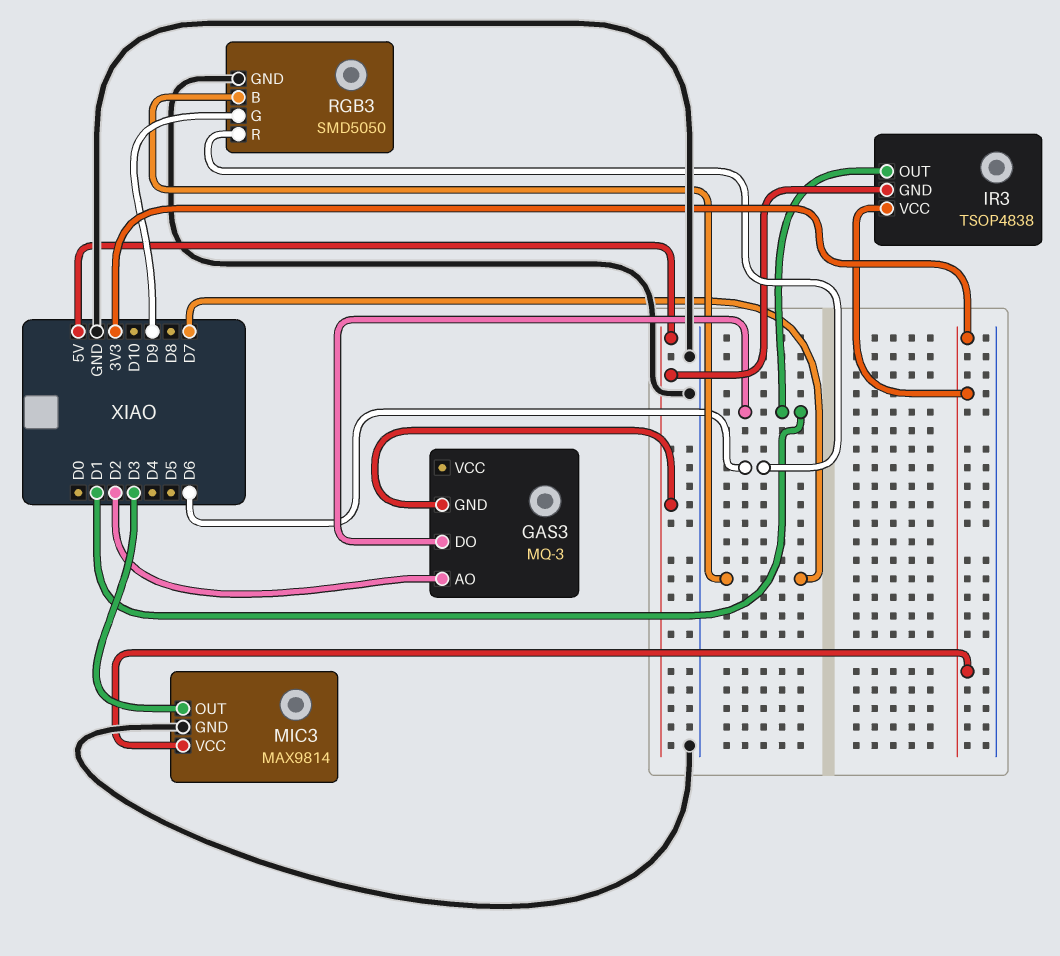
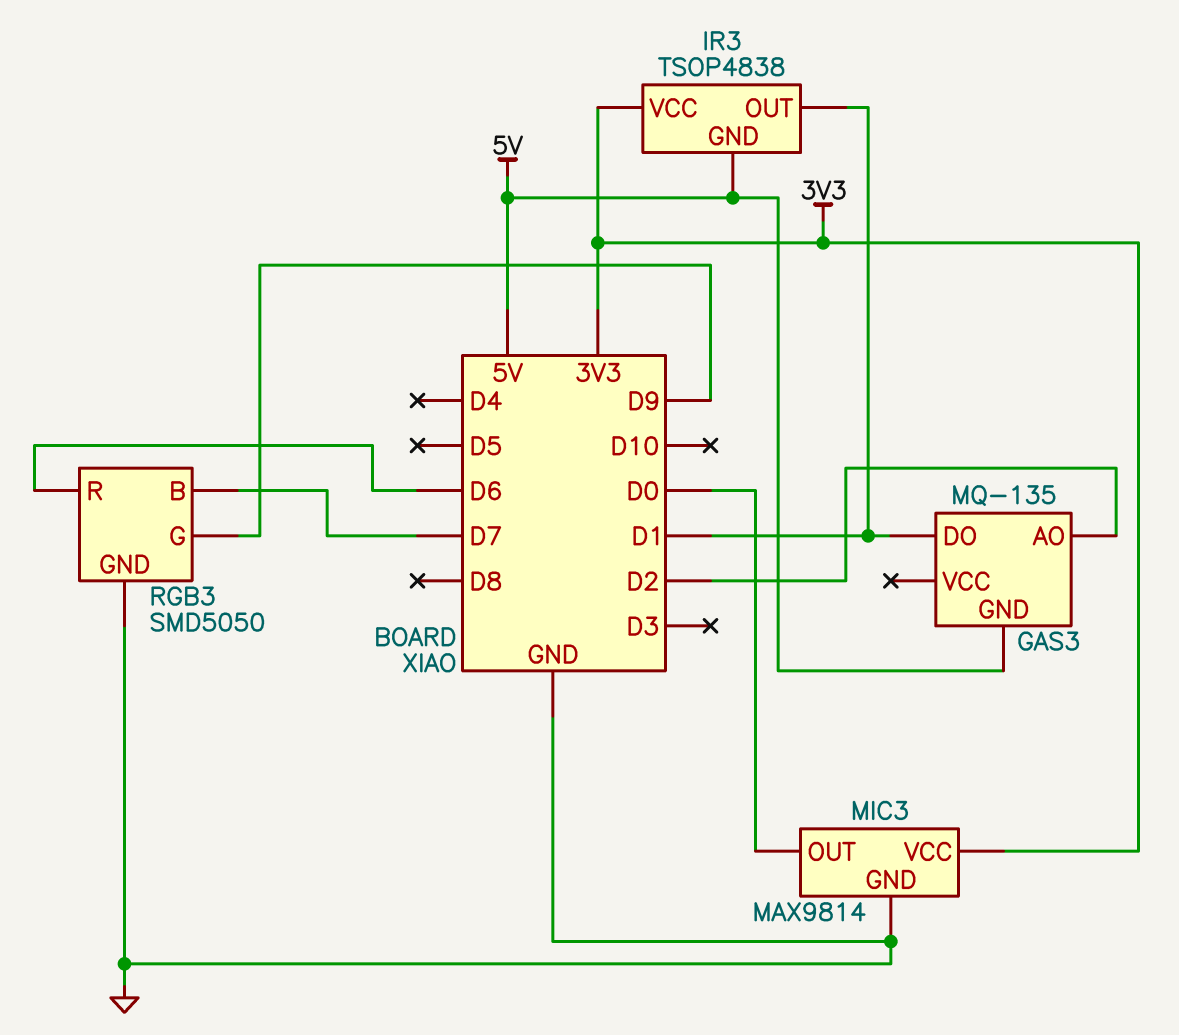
GAS3: MQ-3 -> MQ-135
MIC3 pin OUT: D3 -> D0

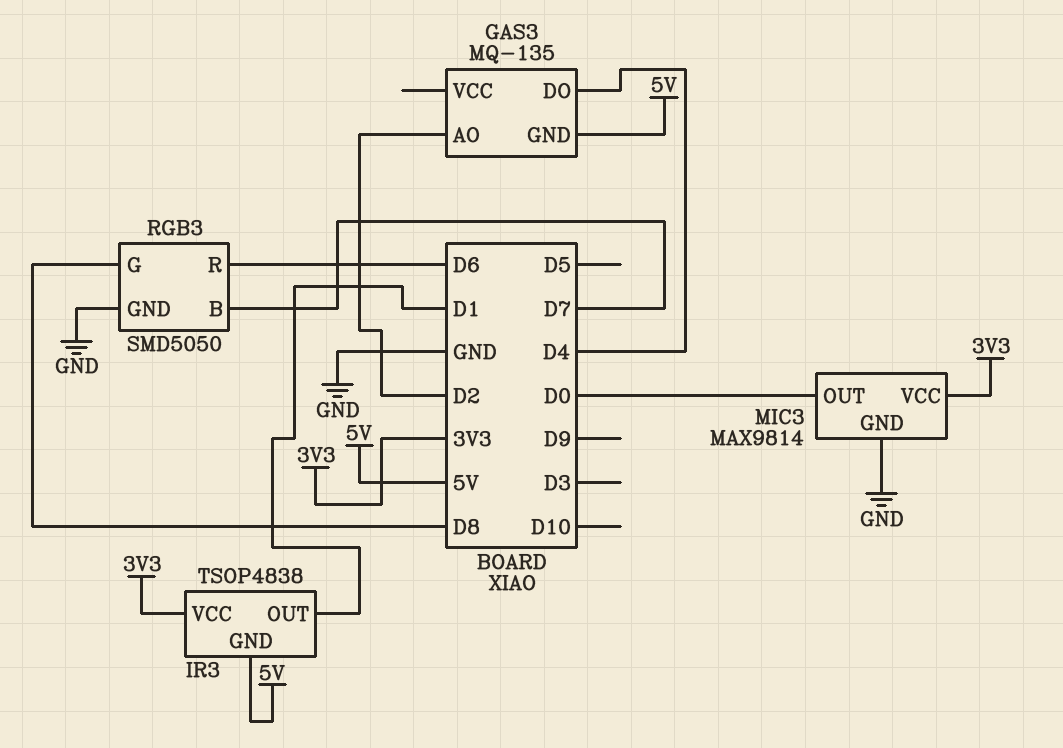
GAS3 pin DO: D1 -> D4
RGB3 pin G: D9 -> D8

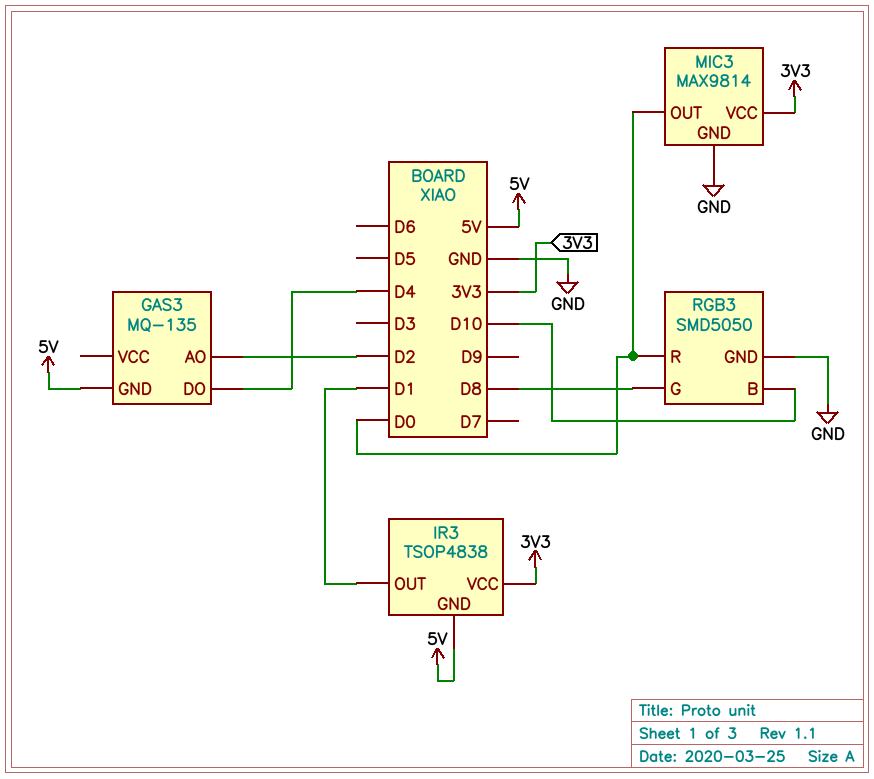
RGB3 pin B: D7 -> D10
RGB3 pin R: D6 -> D0

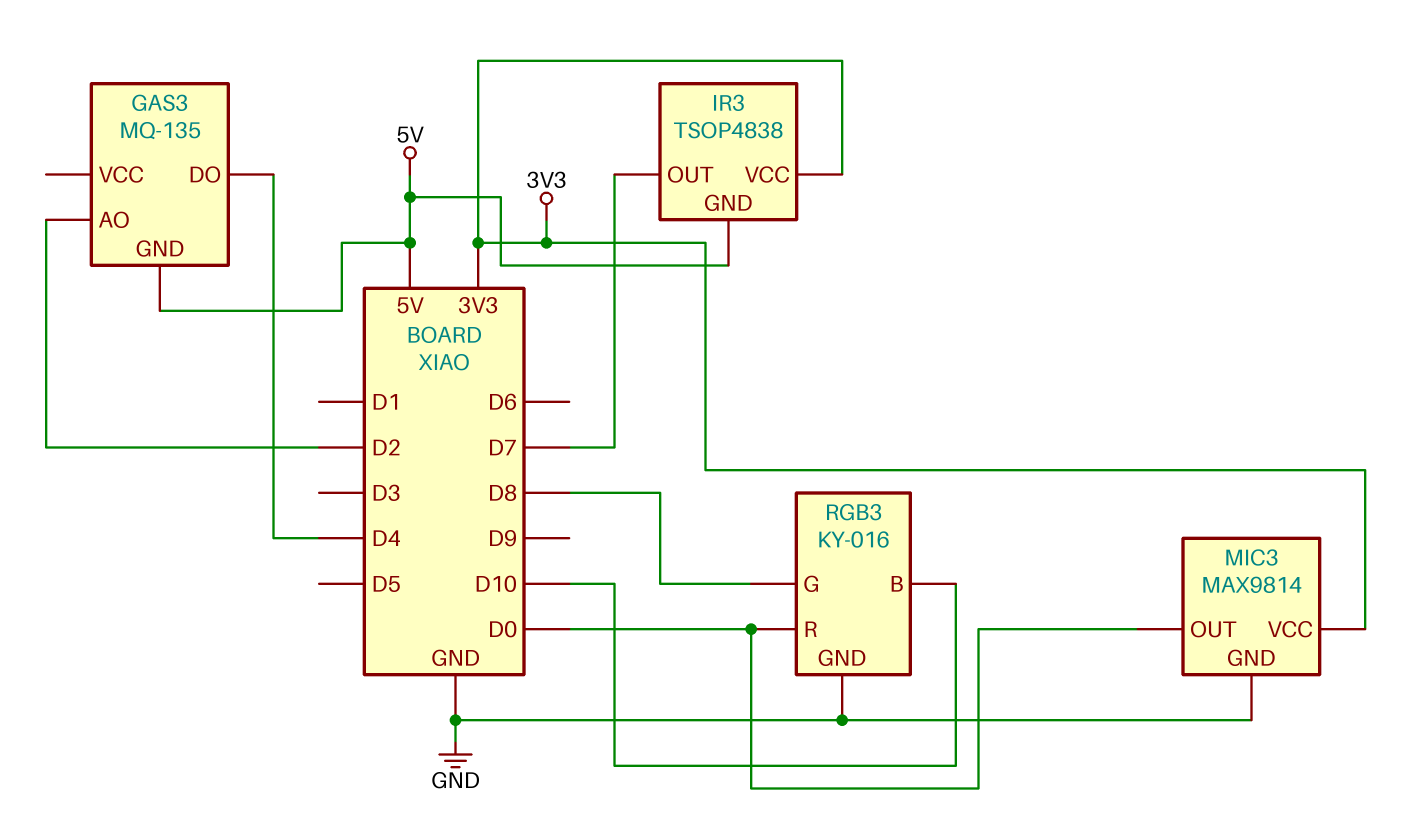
IR3 pin OUT: D1 -> D7
RGB3: SMD5050 -> KY-016

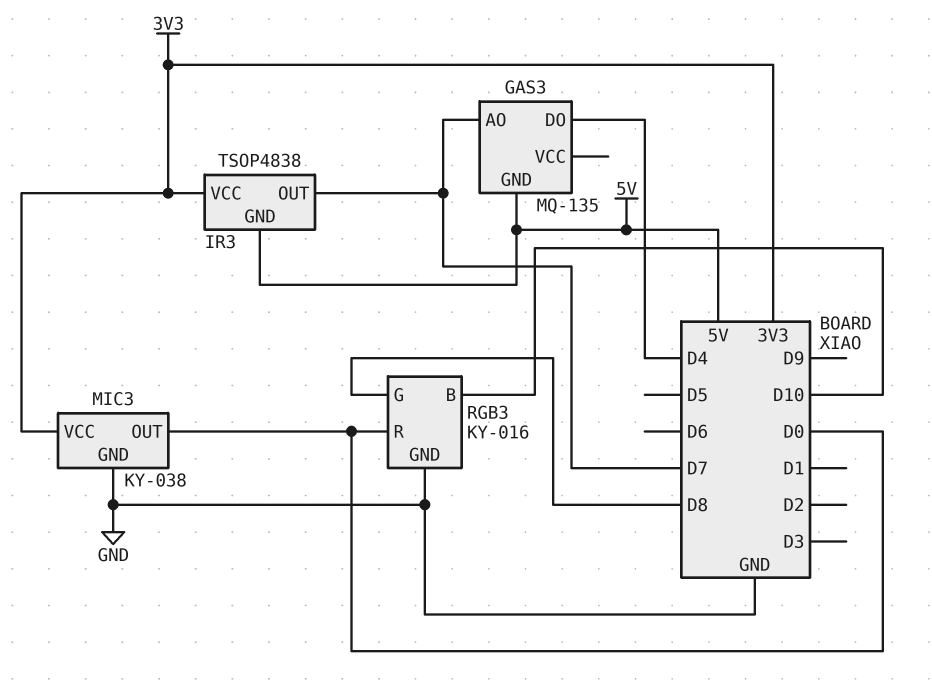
GAS3 pin AO: D2 -> D7
MIC3: MAX9814 -> KY-038

